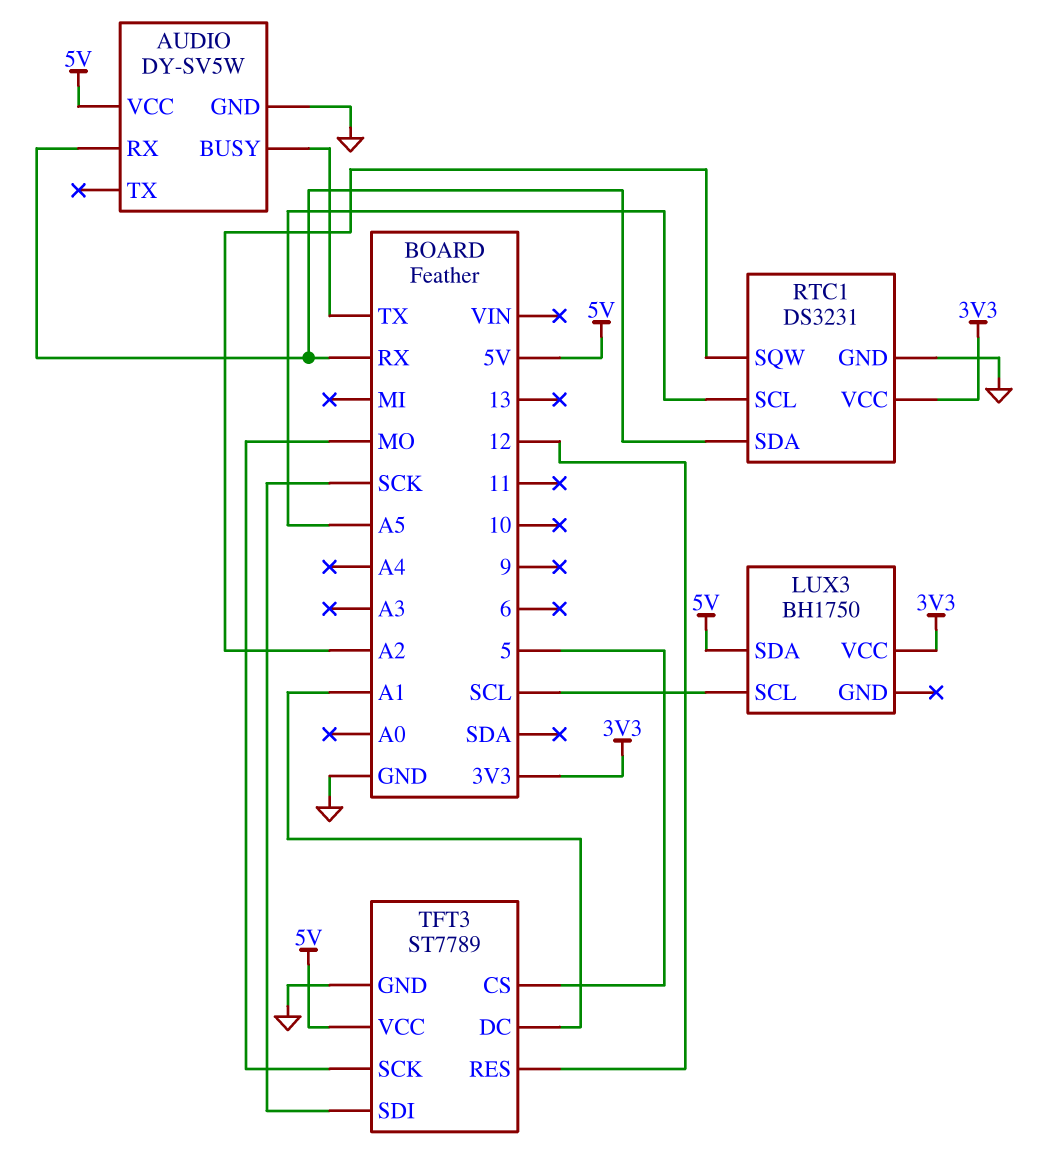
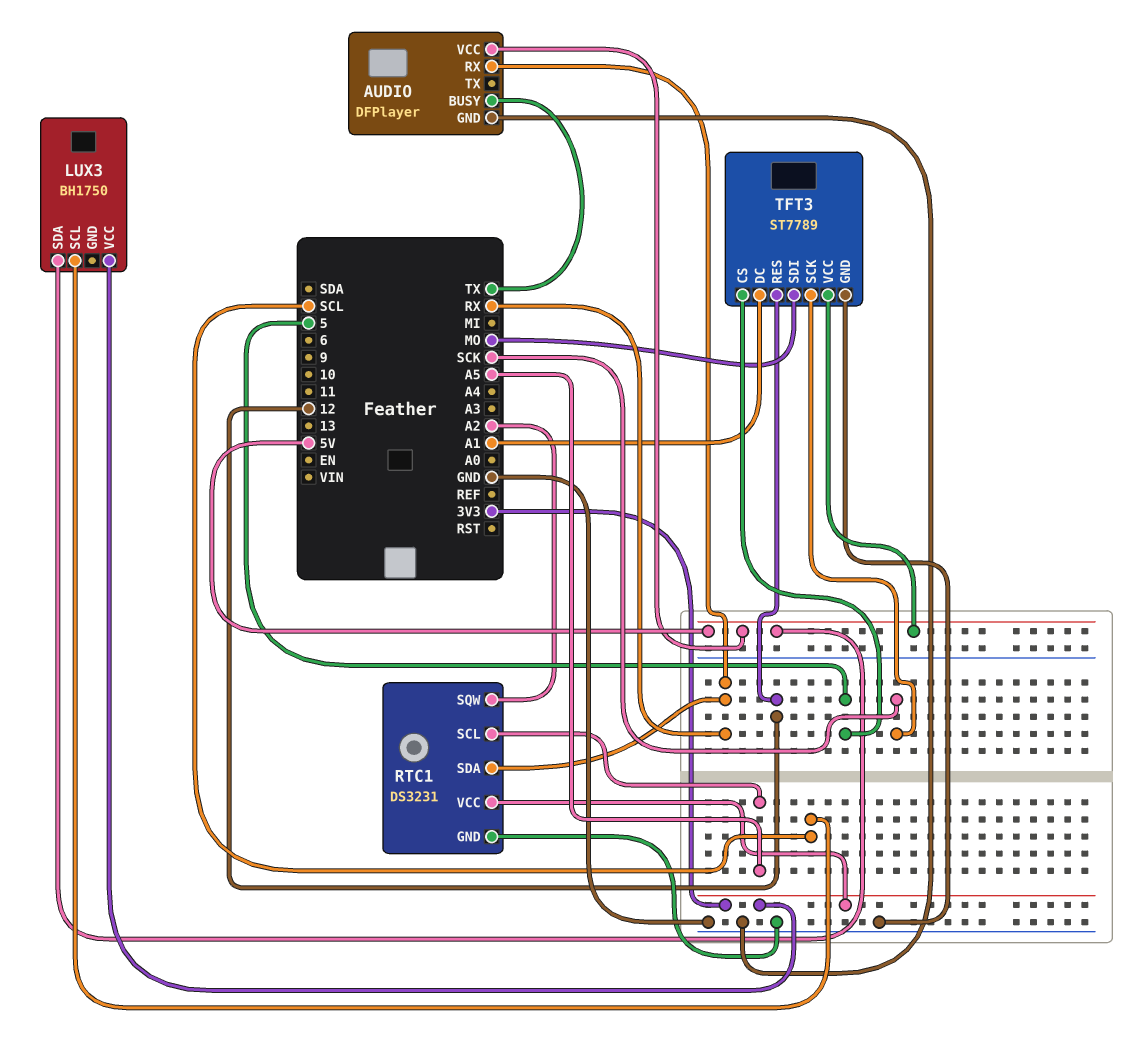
AUDIO: DY-SV5W -> DFPlayer
TFT3 pin SCK: MO -> SCK
TFT3 pin SDI: SCK -> MO

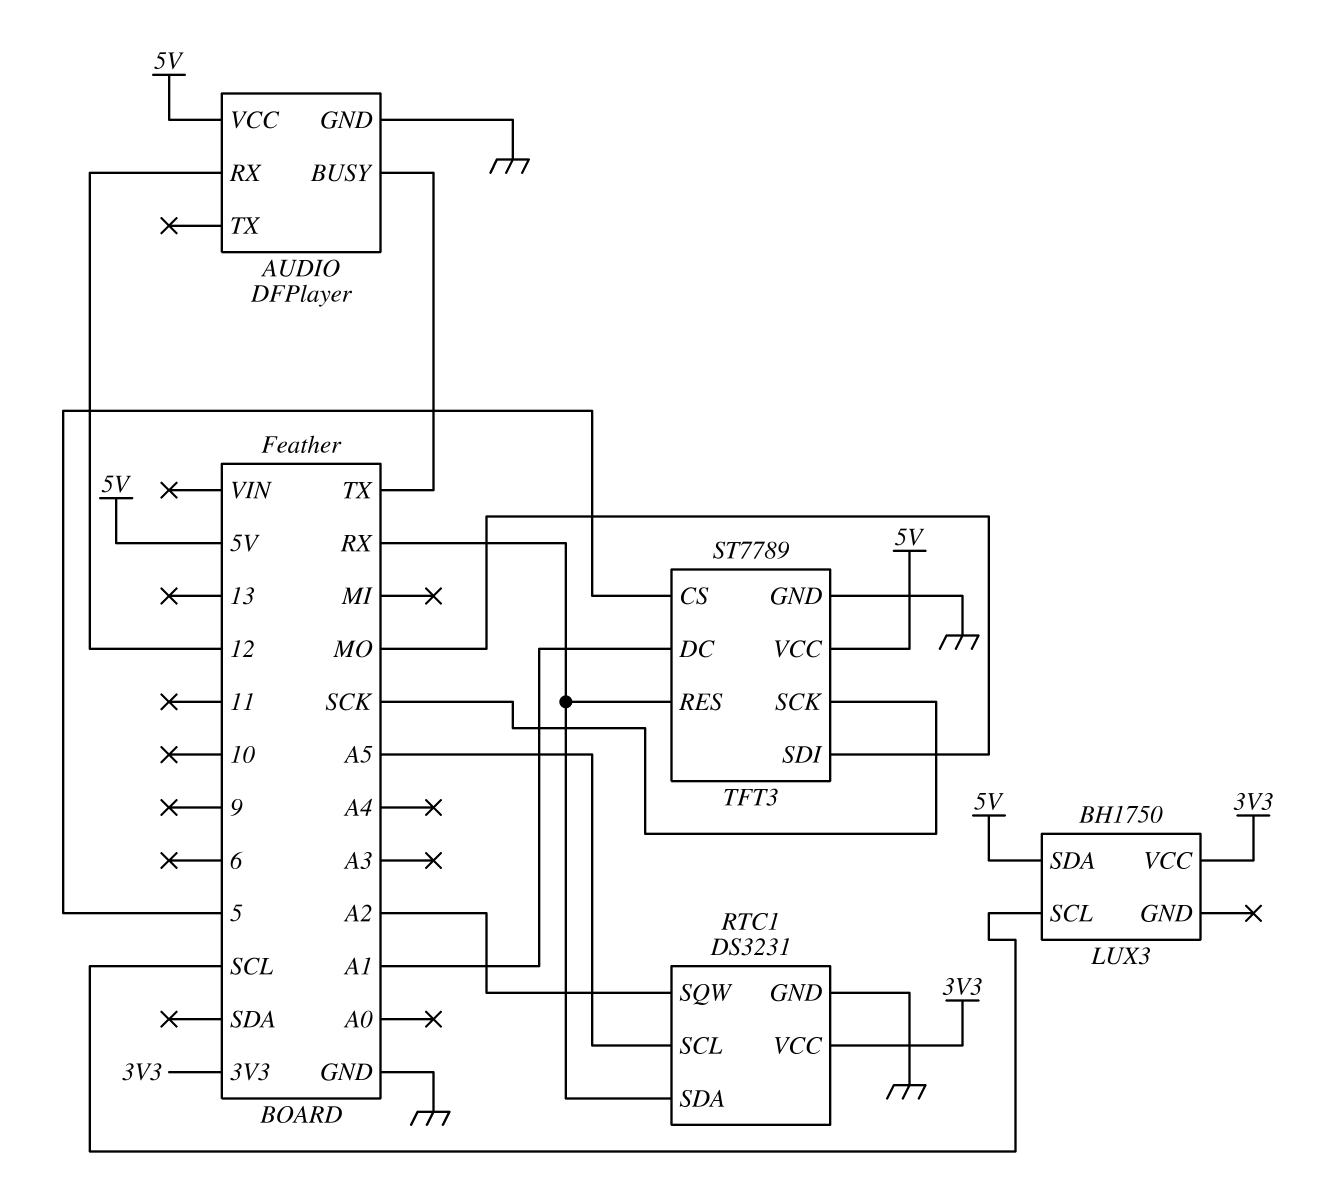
AUDIO pin RX: RX -> 12
TFT3 pin RES: 12 -> RX

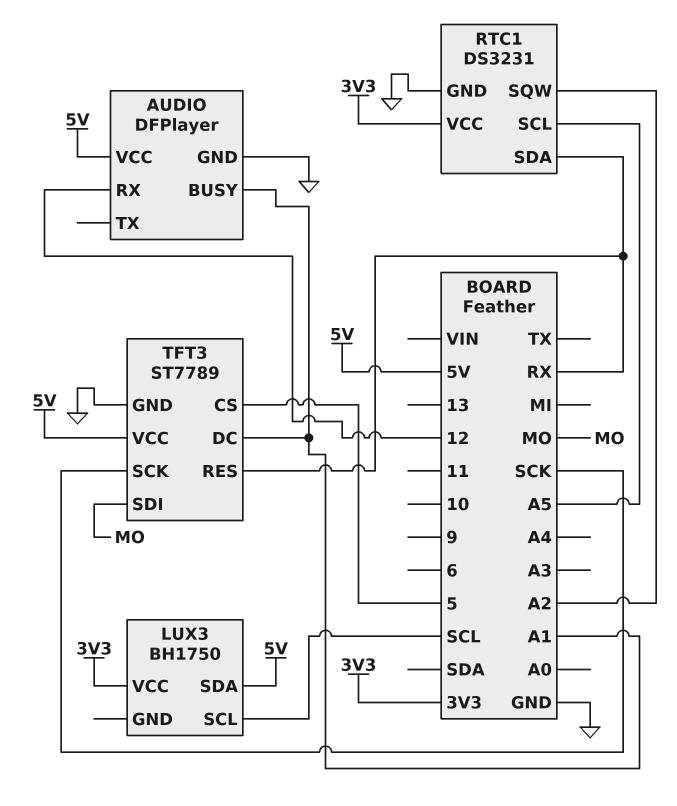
AUDIO pin BUSY: TX -> A1

